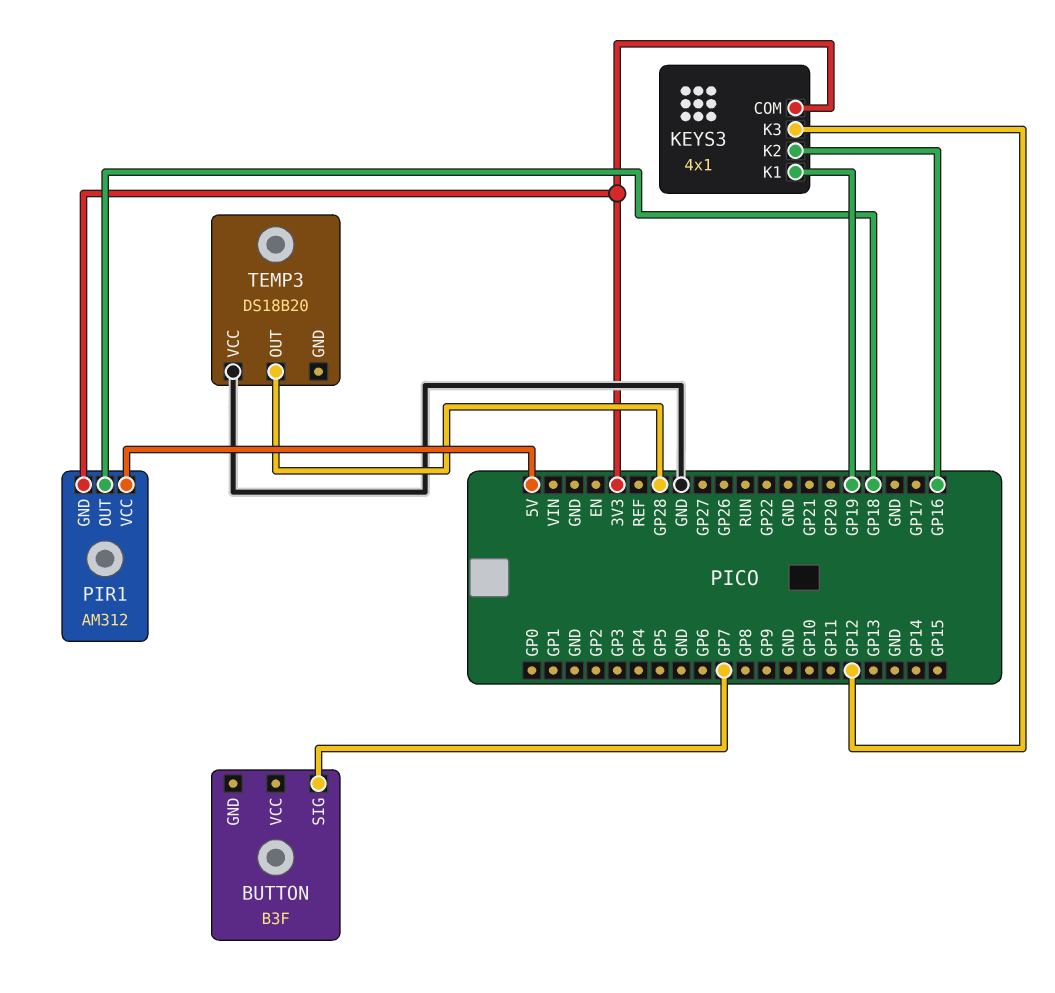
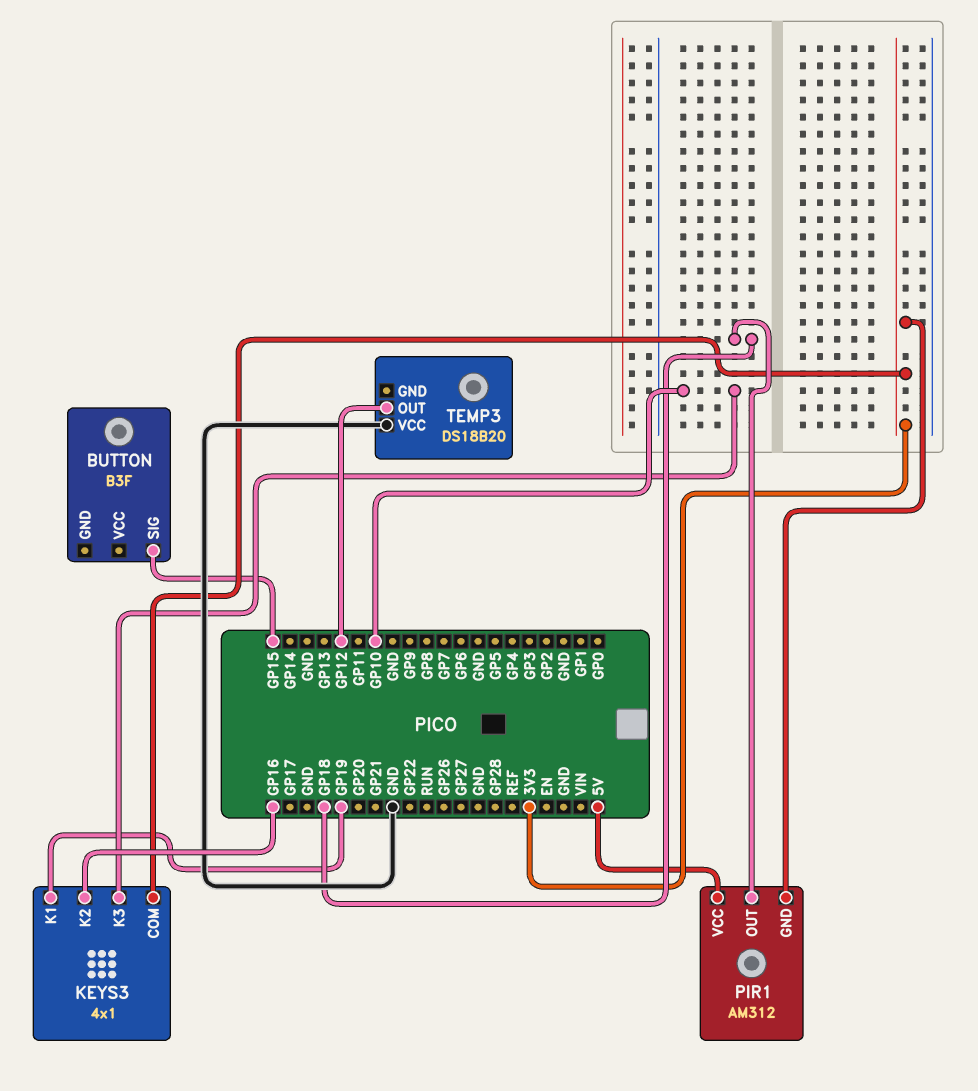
BUTTON pin SIG: GP7 -> GP15
KEYS3 pin K3: GP12 -> GP10
TEMP3 pin OUT: GP28 -> GP12

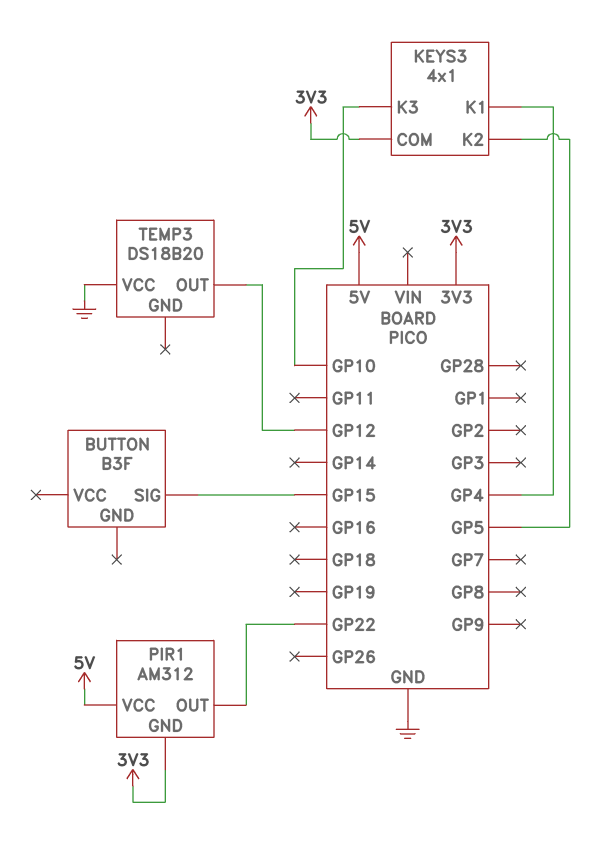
KEYS3 pin K1: GP19 -> GP4
KEYS3 pin K2: GP16 -> GP5
PIR1 pin OUT: GP18 -> GP22

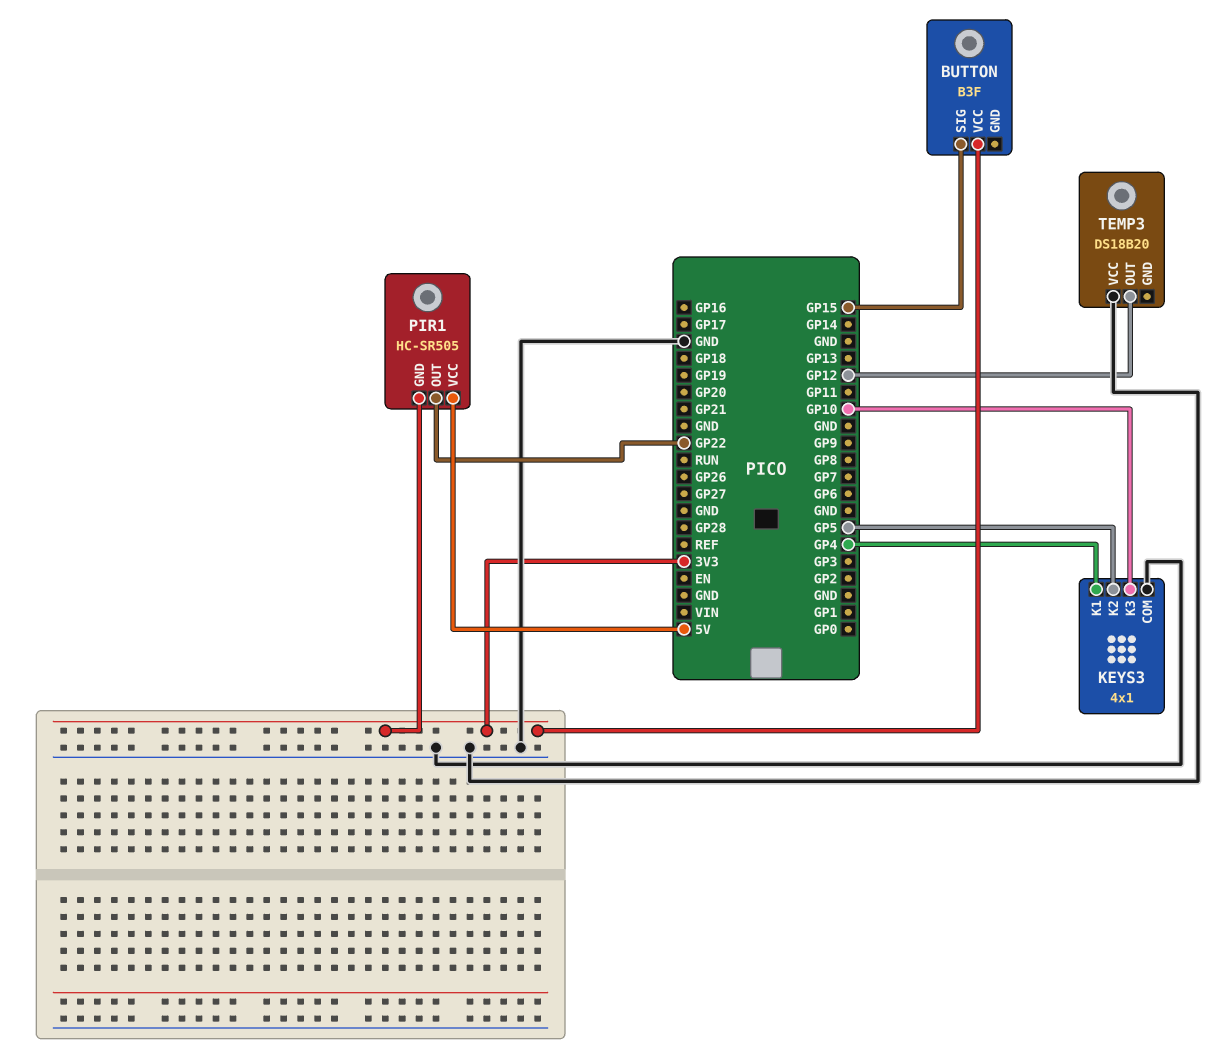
BUTTON pin VCC: none -> 3V3
KEYS3 pin COM: 3V3 -> GND
PIR1: AM312 -> HC-SR505

